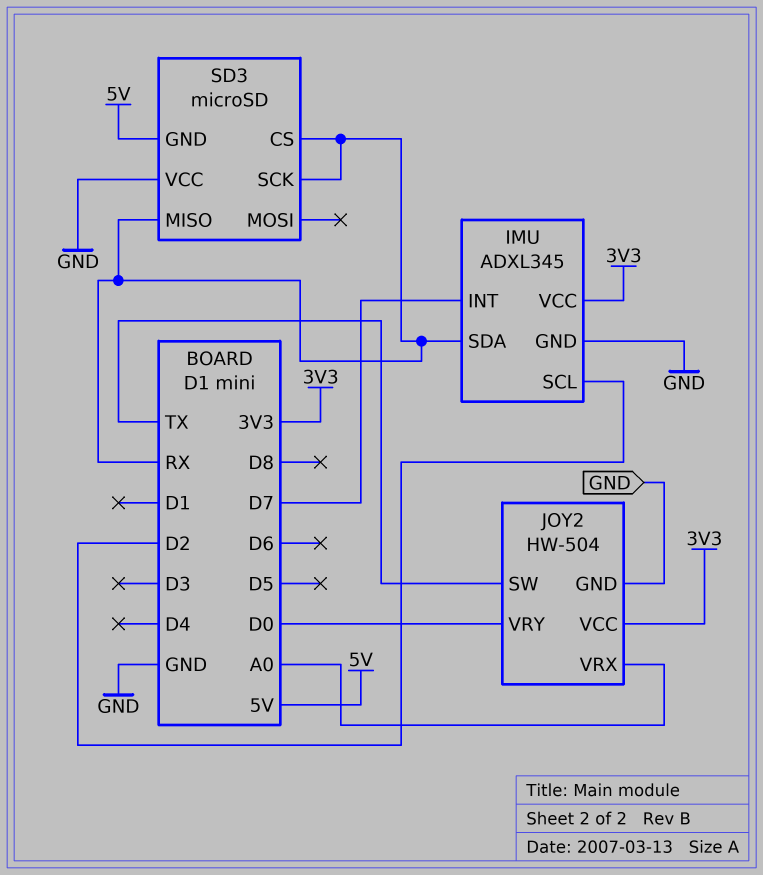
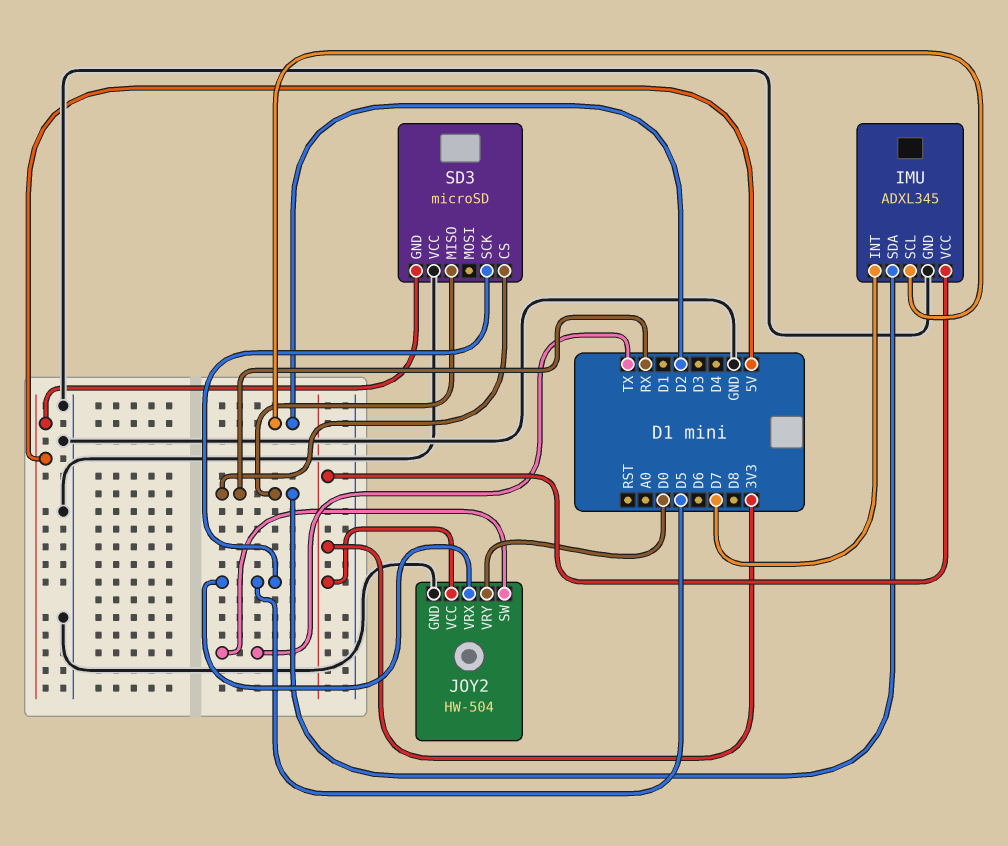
JOY2 pin VRX: A0 -> D5
SD3 pin SCK: RX -> D5

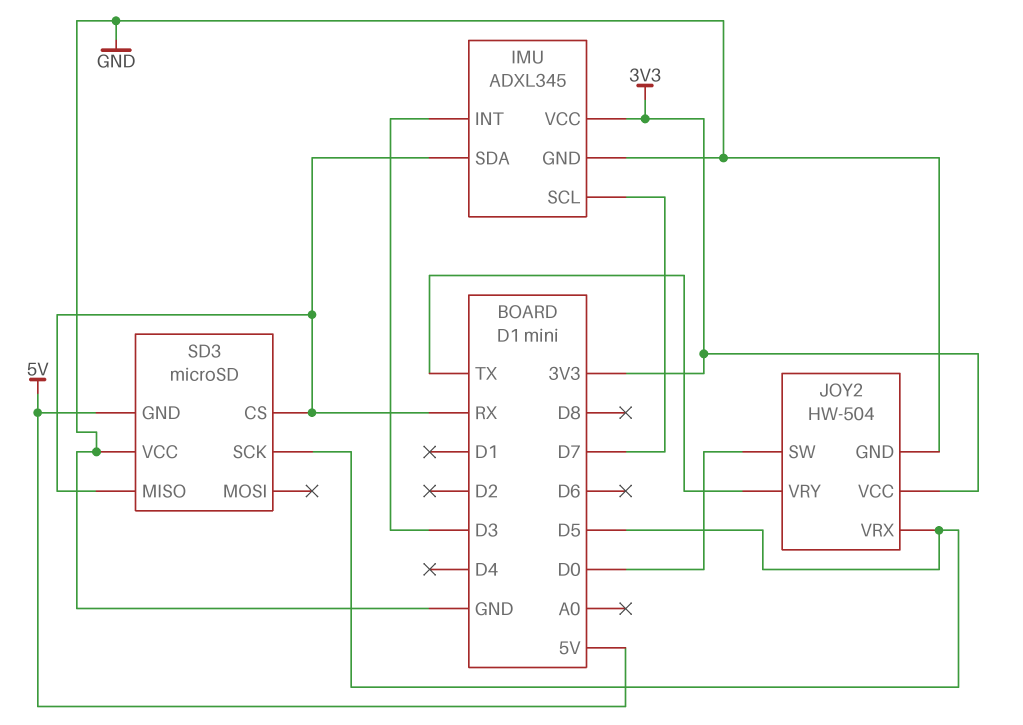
IMU pin INT: D7 -> D3
IMU pin SCL: D2 -> D7
JOY2 pin SW: TX -> D0
JOY2 pin VRY: D0 -> TX

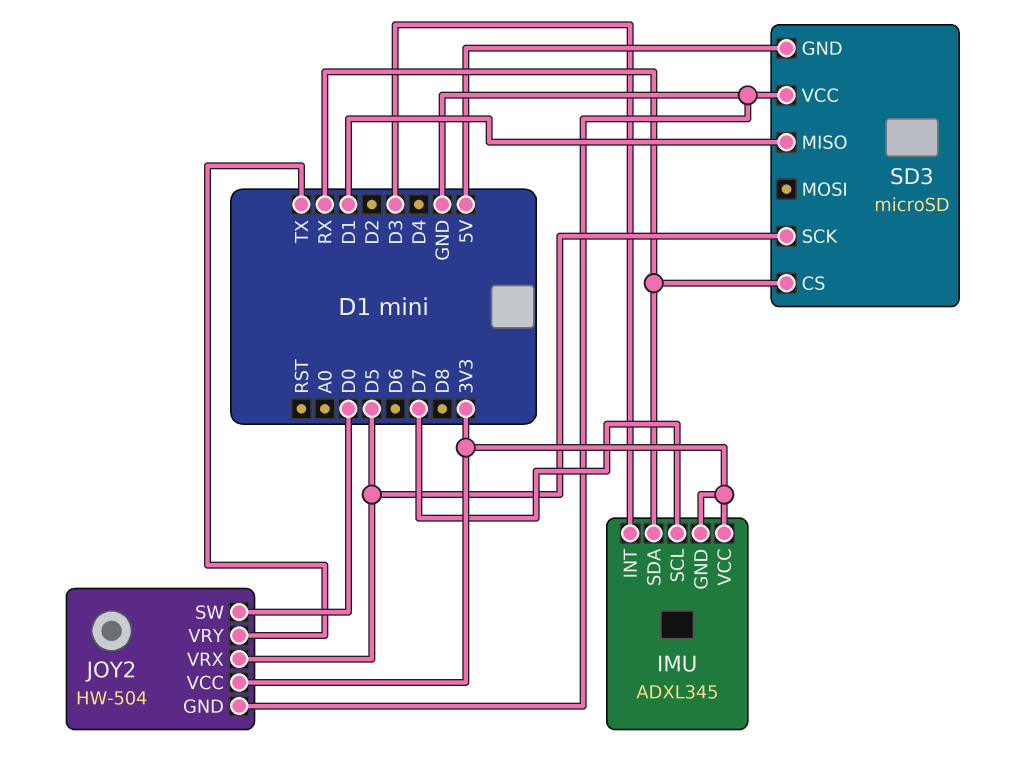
IMU pin GND: GND -> 3V3
SD3 pin MISO: RX -> D1

